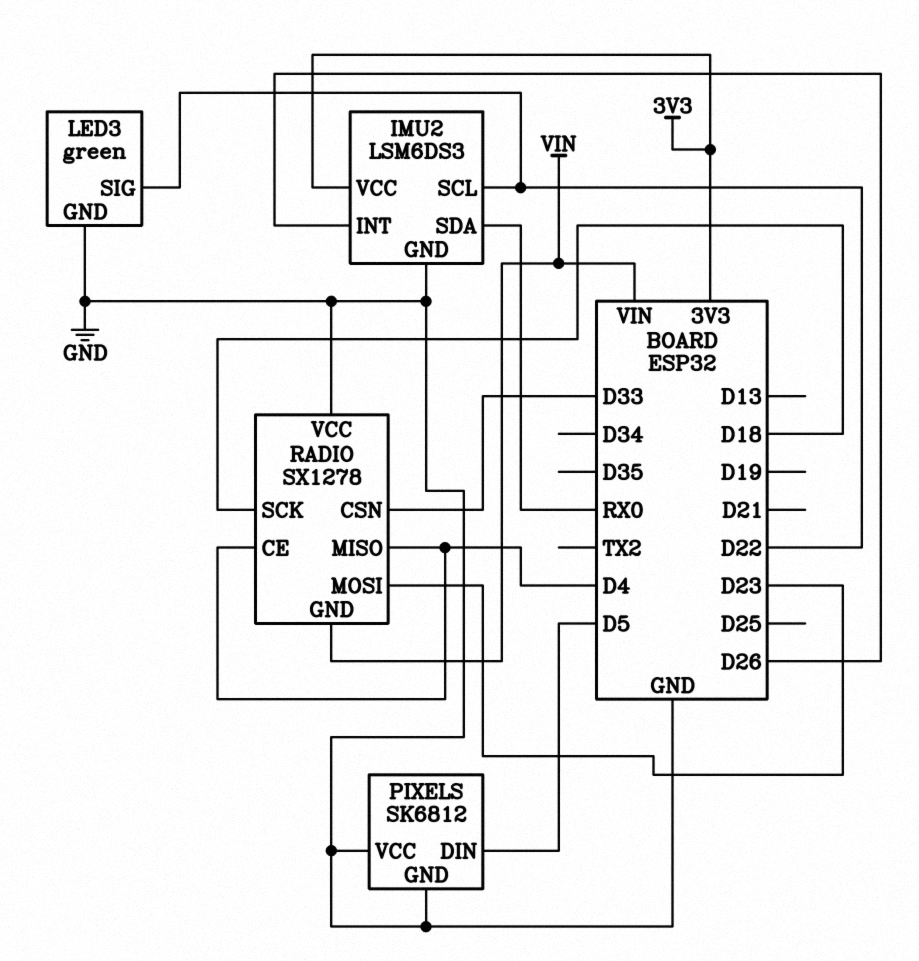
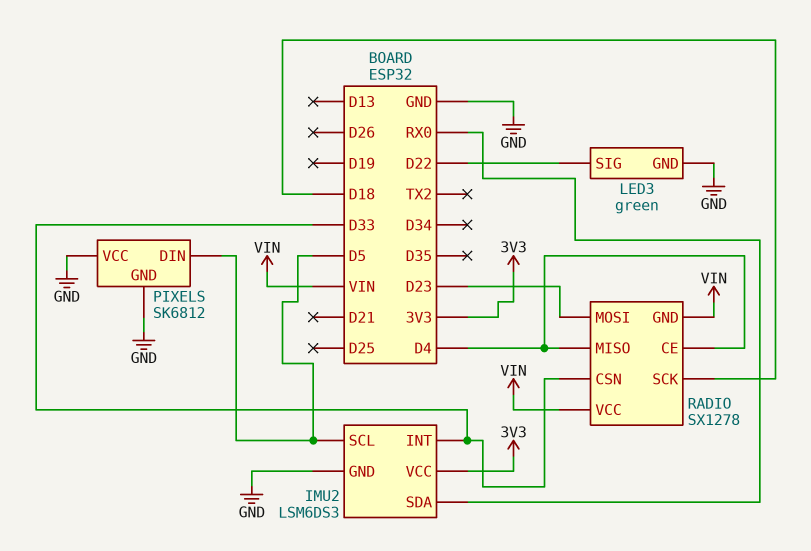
IMU2 pin INT: D26 -> D33
IMU2 pin SCL: D22 -> D5
RADIO pin VCC: GND -> VIN

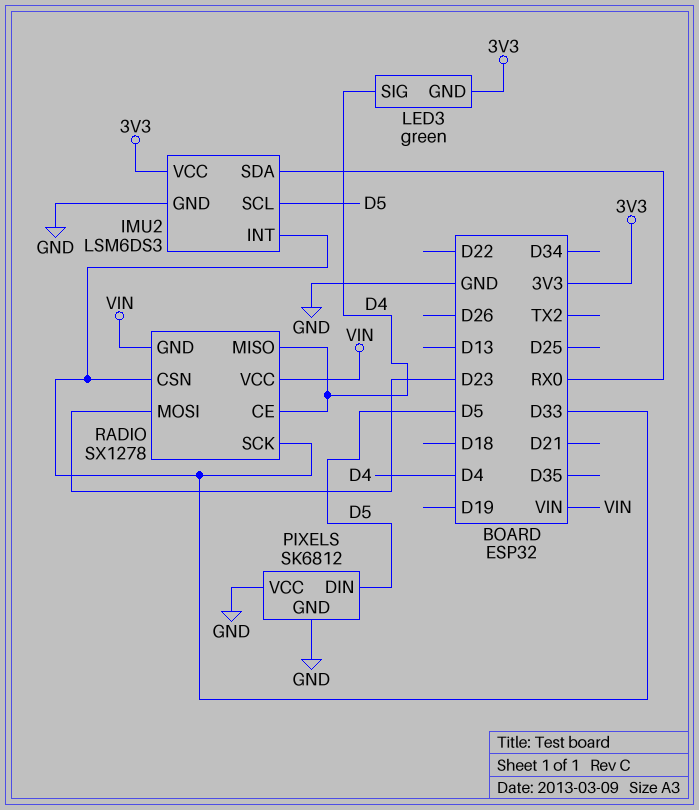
LED3 pin GND: GND -> 3V3
LED3 pin SIG: D22 -> D4
RADIO pin SCK: D18 -> D33

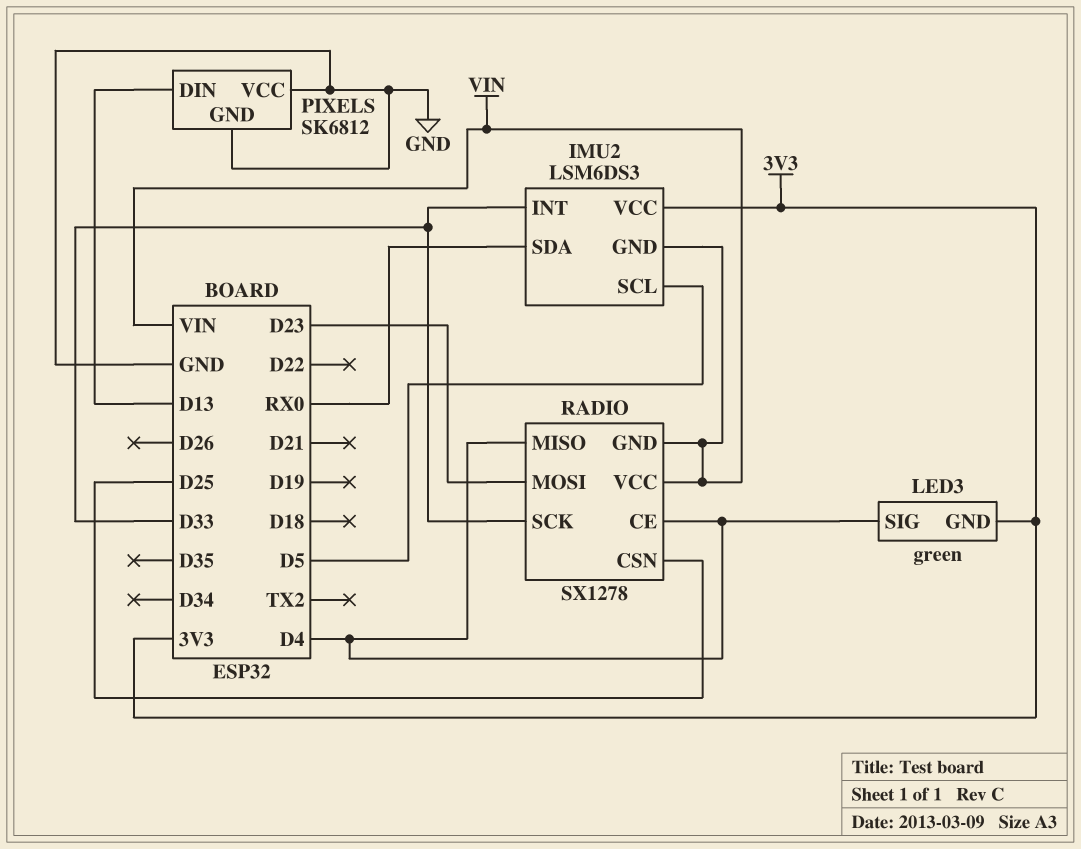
IMU2 pin GND: GND -> VIN
PIXELS pin DIN: D5 -> D13
RADIO pin CSN: D33 -> D25

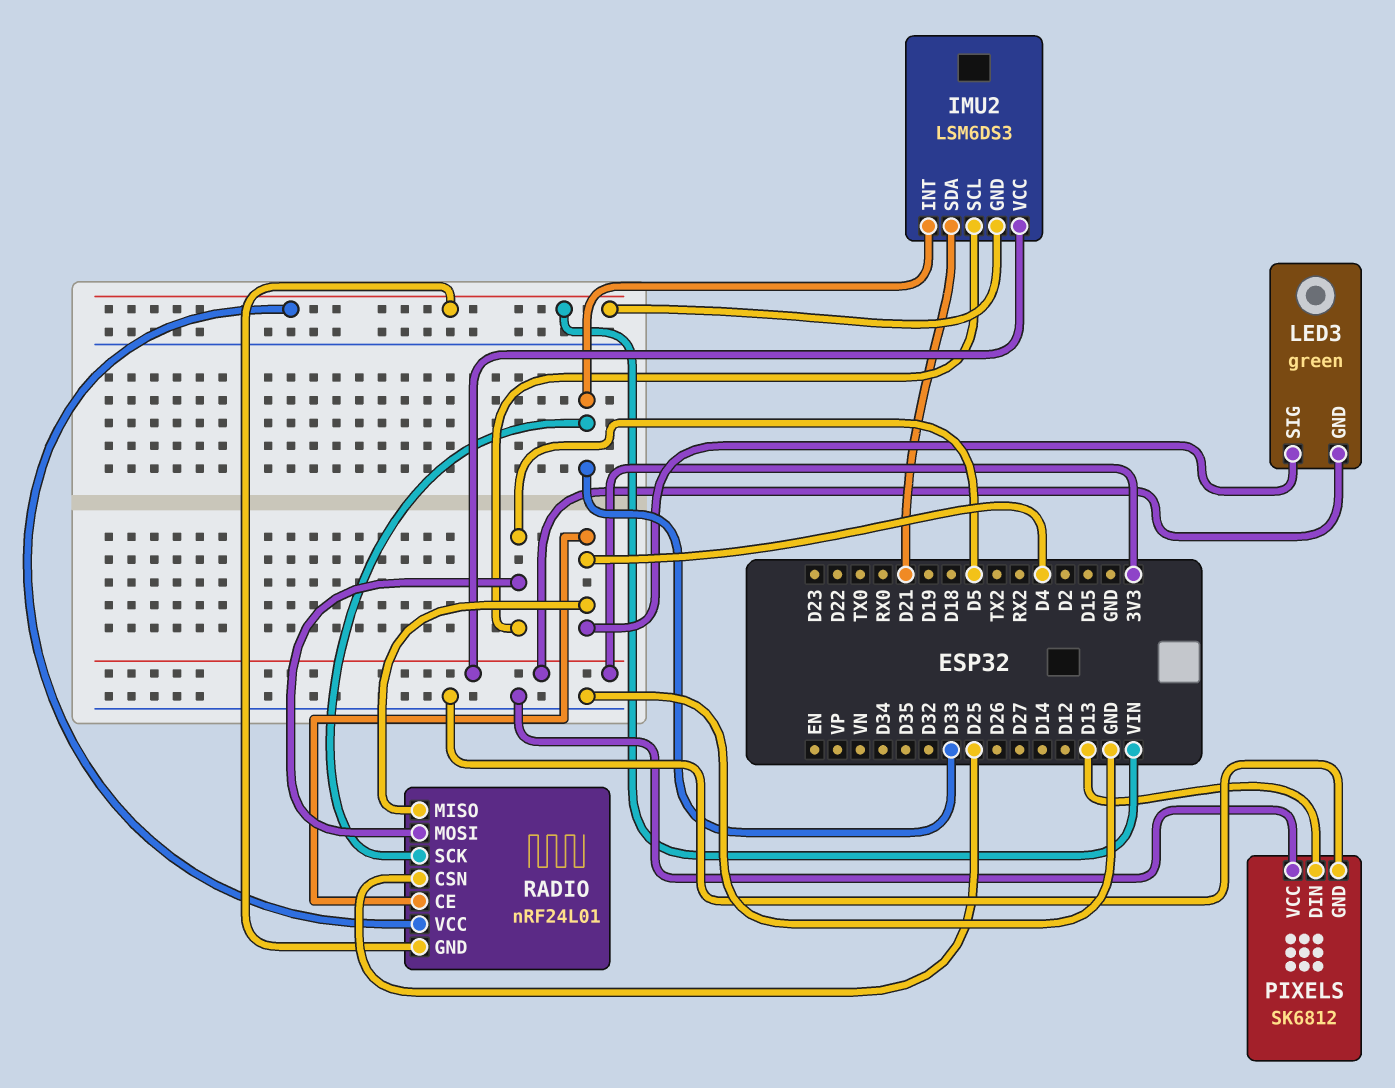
IMU2 pin SDA: RX0 -> D21
RADIO: SX1278 -> nRF24L01
RADIO pin MOSI: D23 -> D5

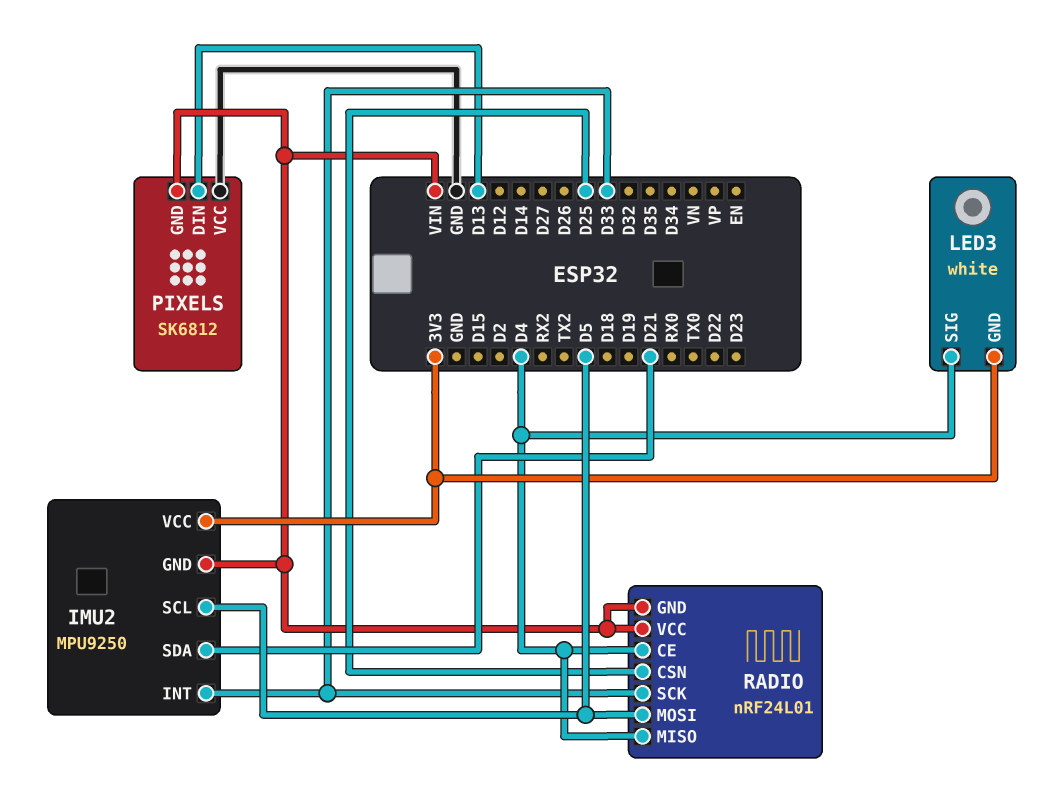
IMU2: LSM6DS3 -> MPU9250
LED3: green -> white
PIXELS pin GND: GND -> VIN

